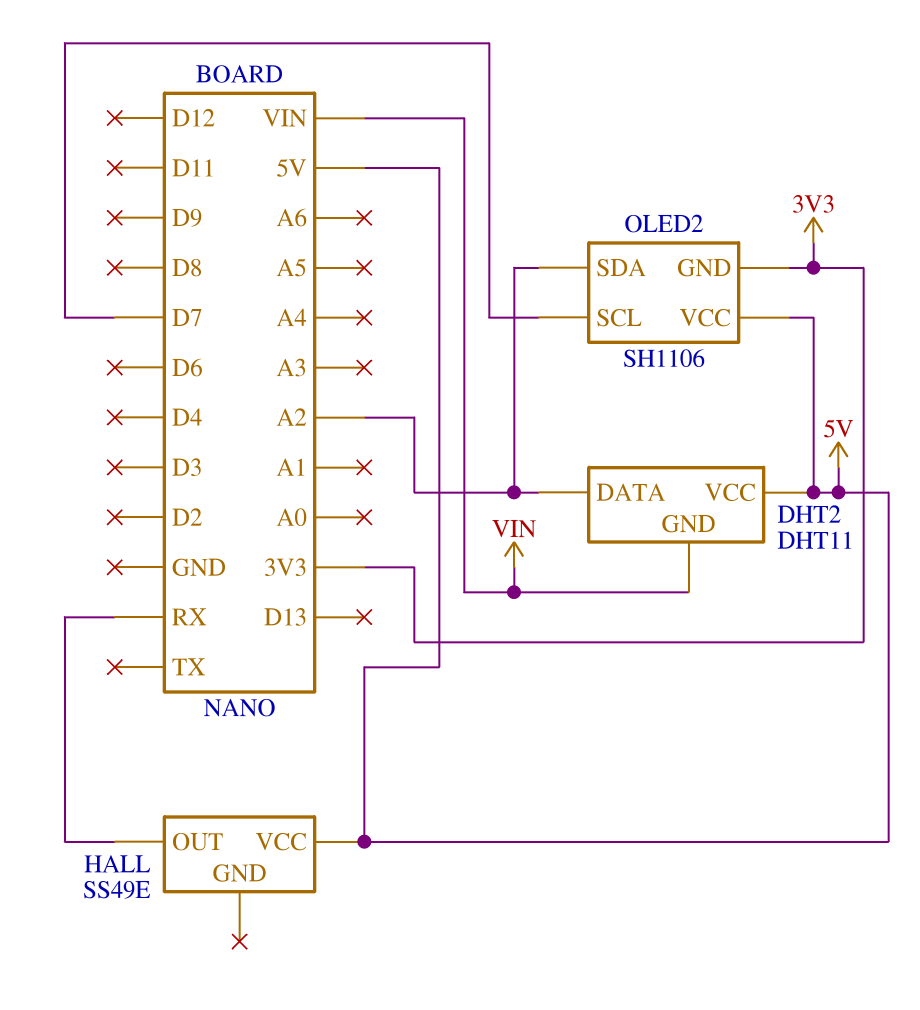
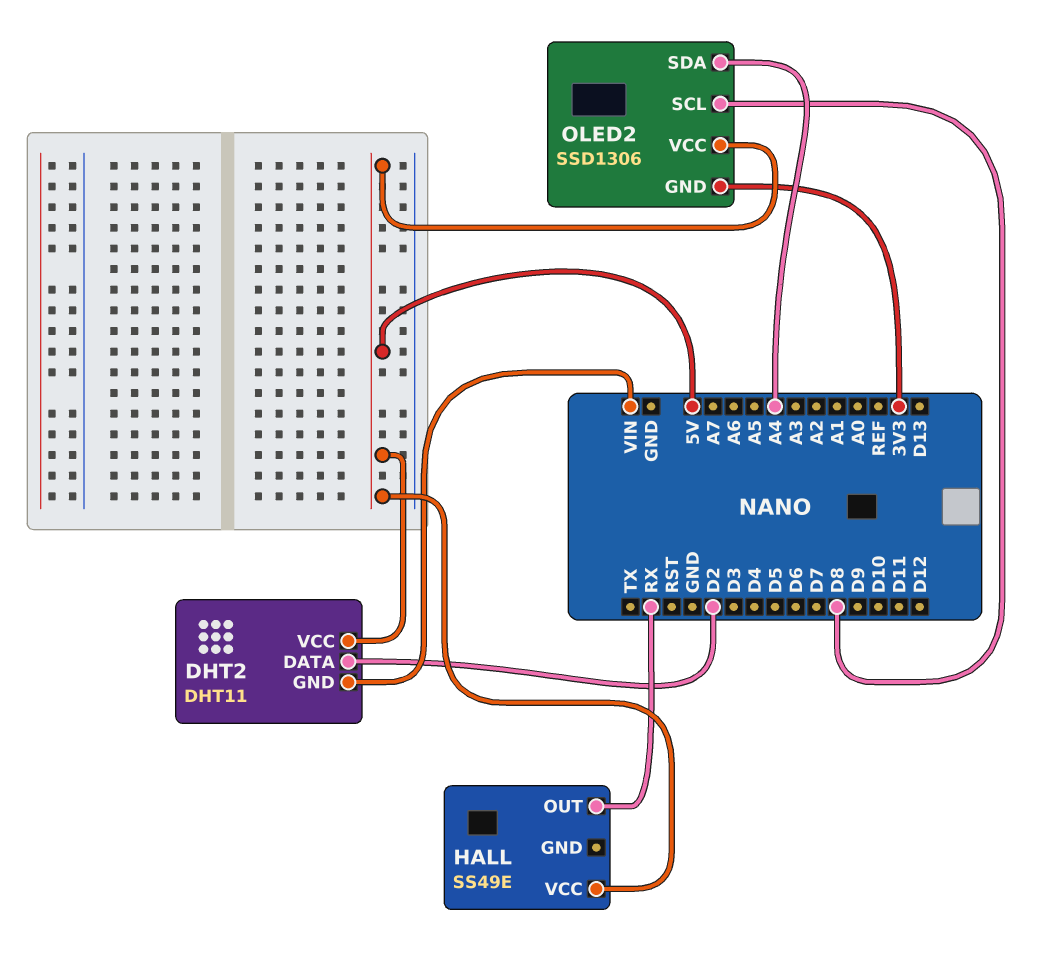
DHT2 pin DATA: A2 -> D2
OLED2: SH1106 -> SSD1306
OLED2 pin SCL: D7 -> D8
OLED2 pin SDA: A2 -> A4

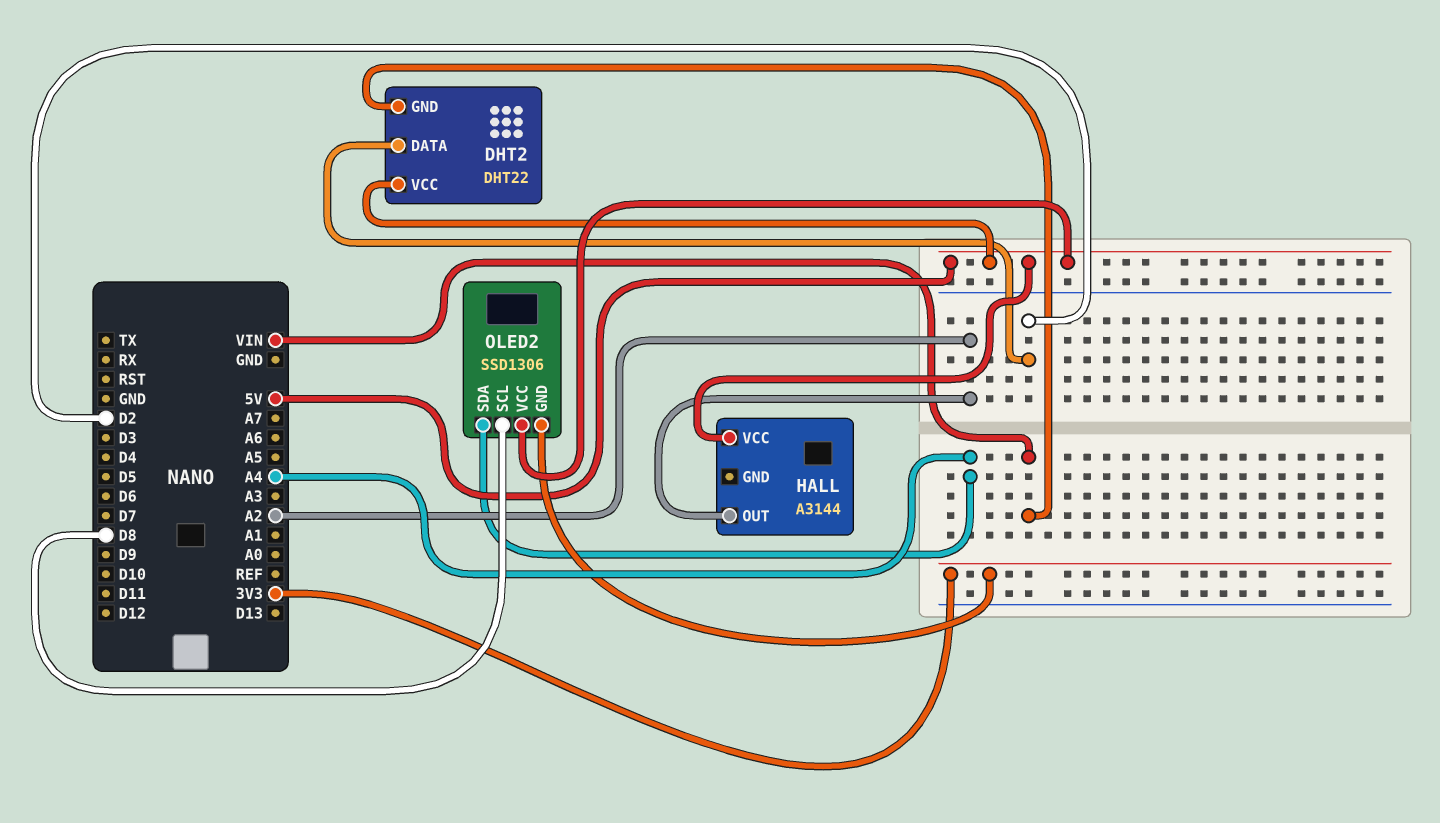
DHT2: DHT11 -> DHT22
HALL: SS49E -> A3144
HALL pin OUT: RX -> A2

